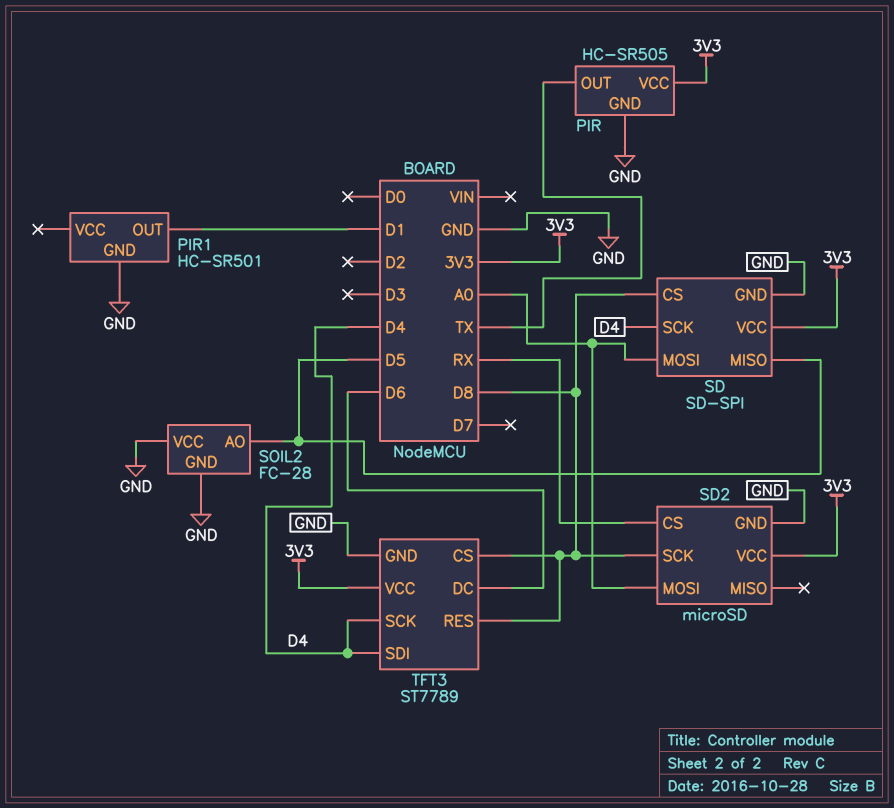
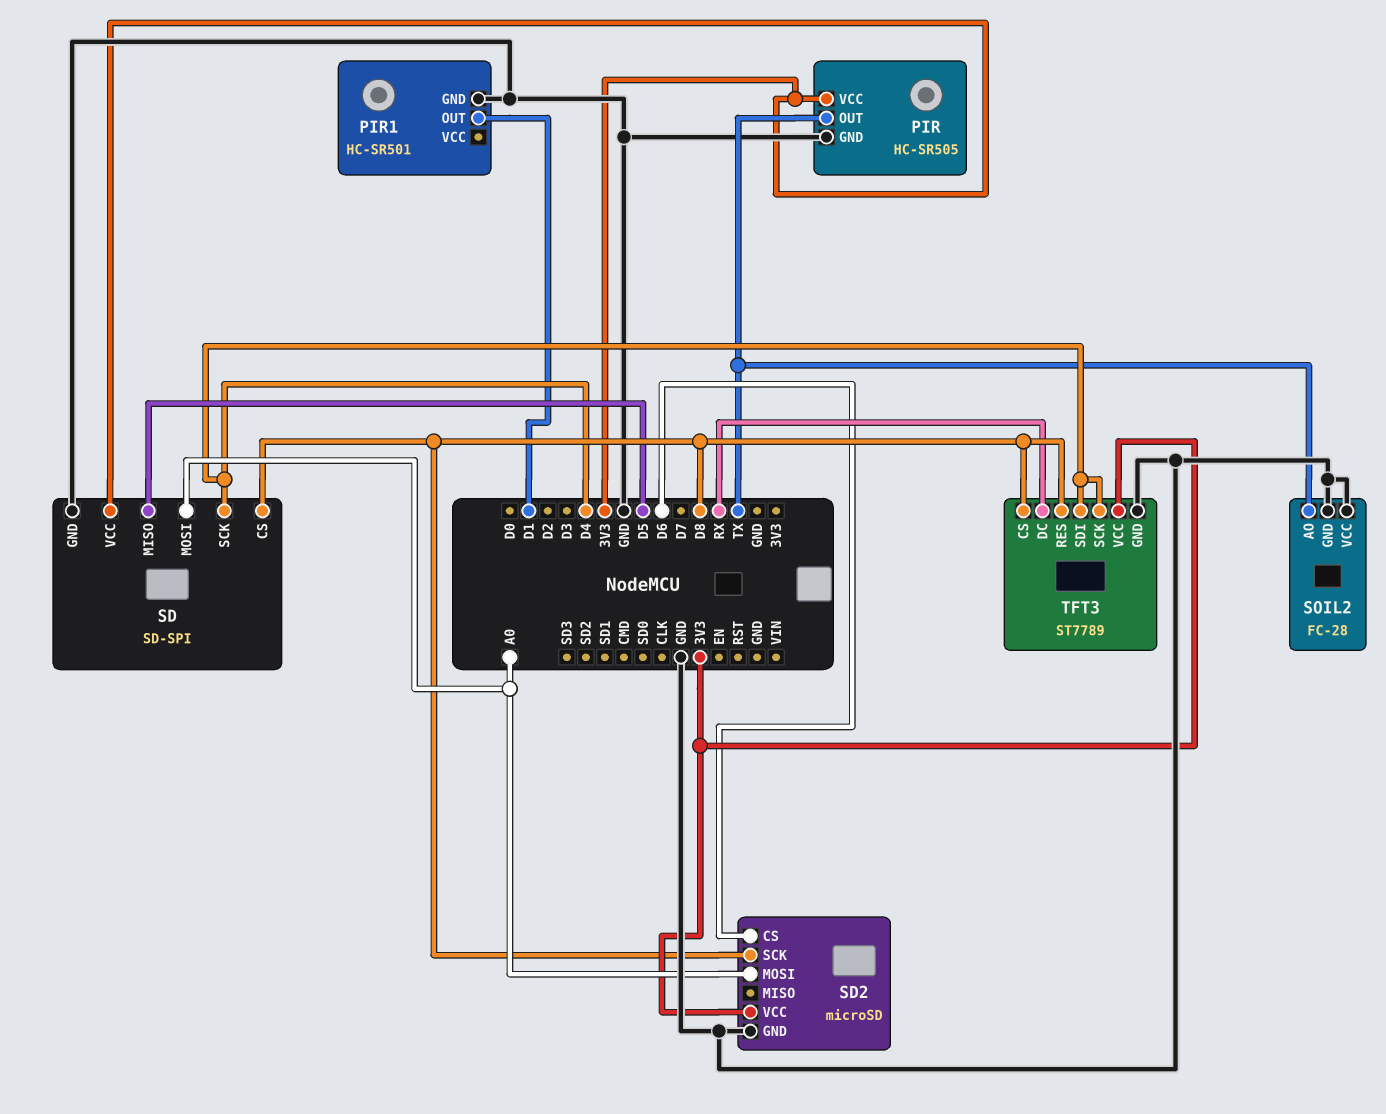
SD2 pin CS: RX -> D6
SOIL2 pin AO: D5 -> TX
TFT3 pin DC: D6 -> RX

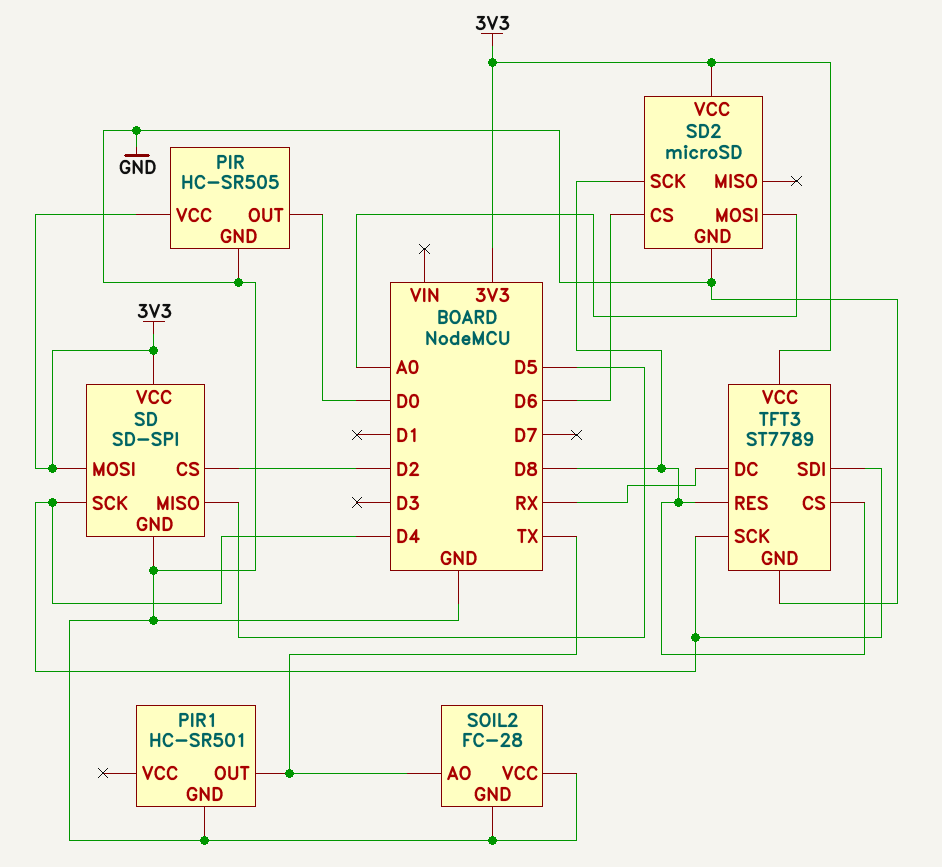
PIR pin OUT: TX -> D0
PIR1 pin OUT: D1 -> TX
SD pin CS: D8 -> D2
SD pin MOSI: A0 -> 3V3

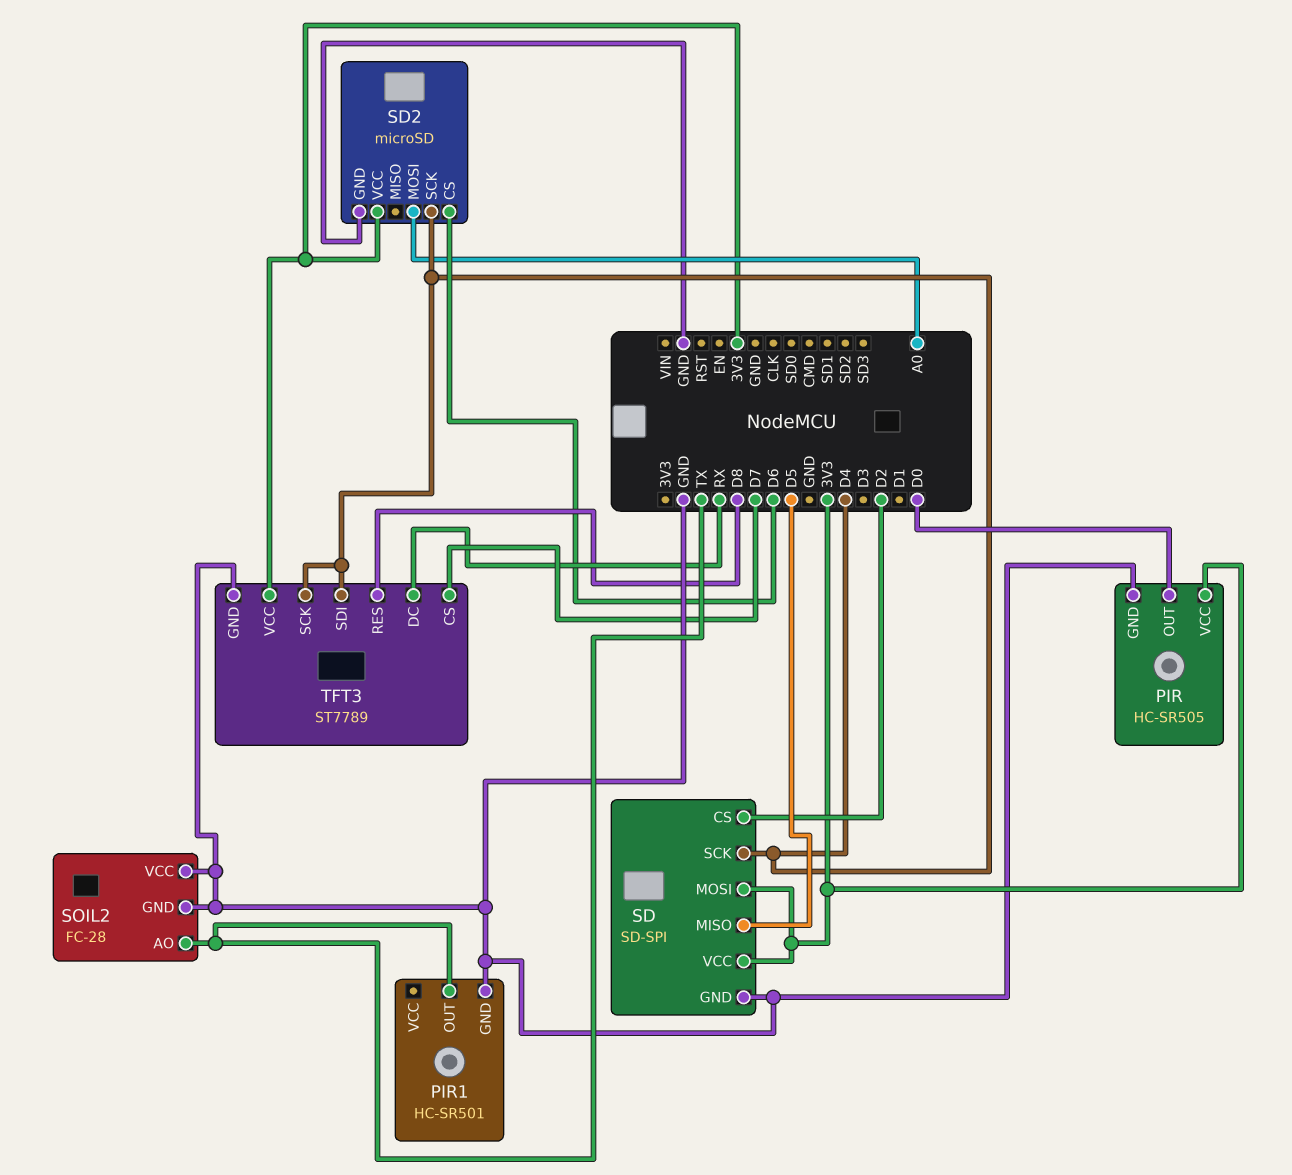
SD2 pin SCK: D8 -> D4
TFT3 pin CS: D8 -> D7

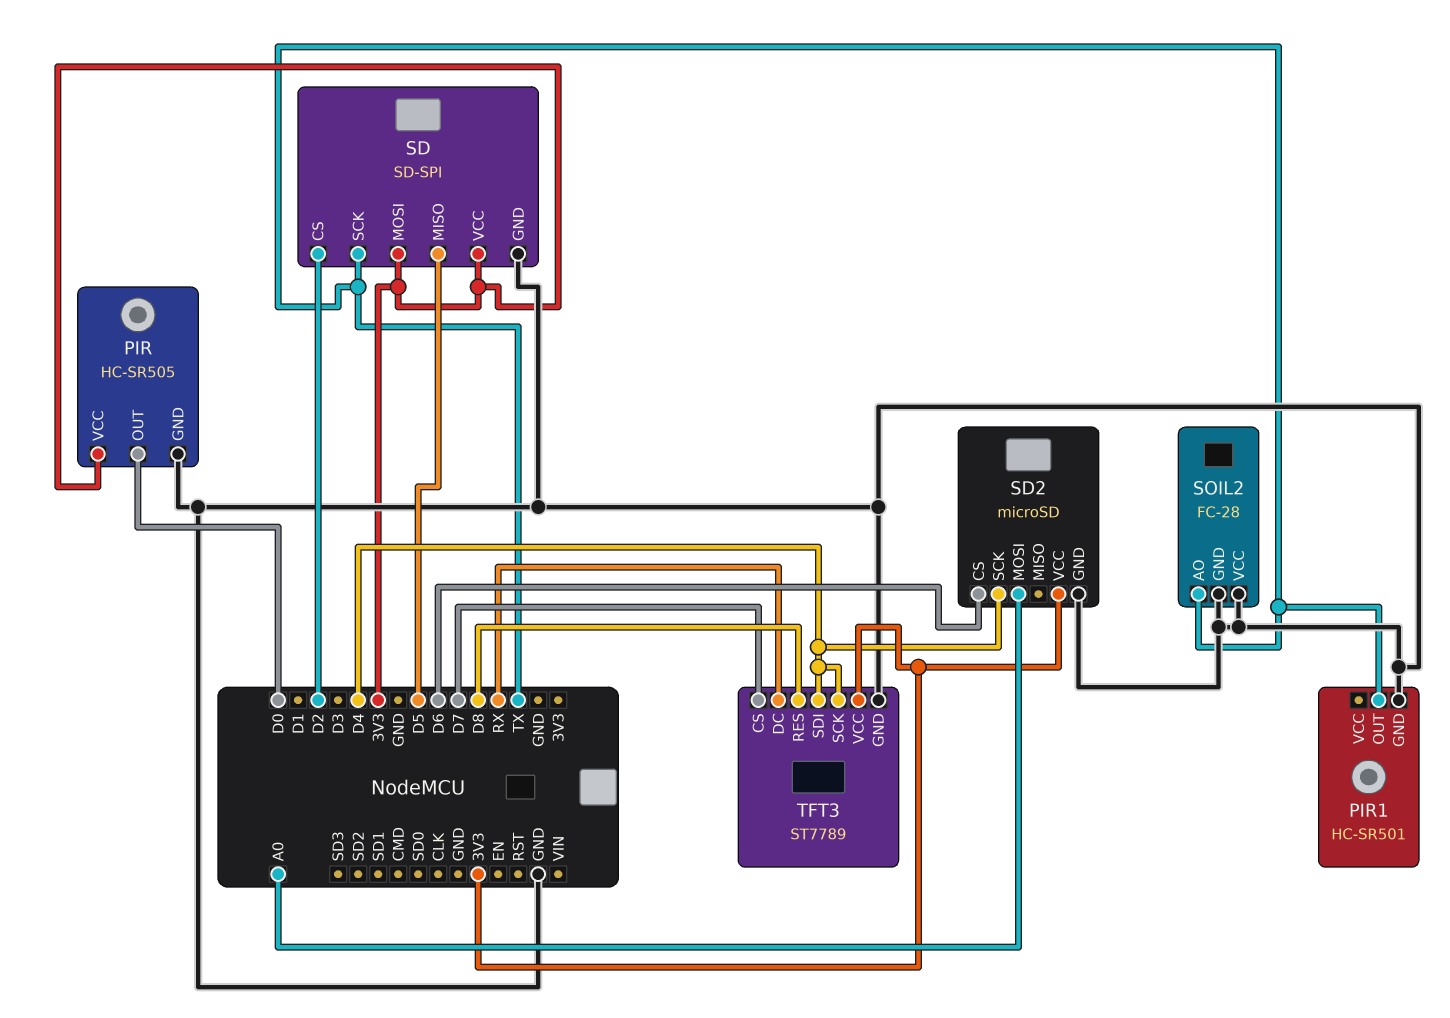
SD pin SCK: D4 -> TX

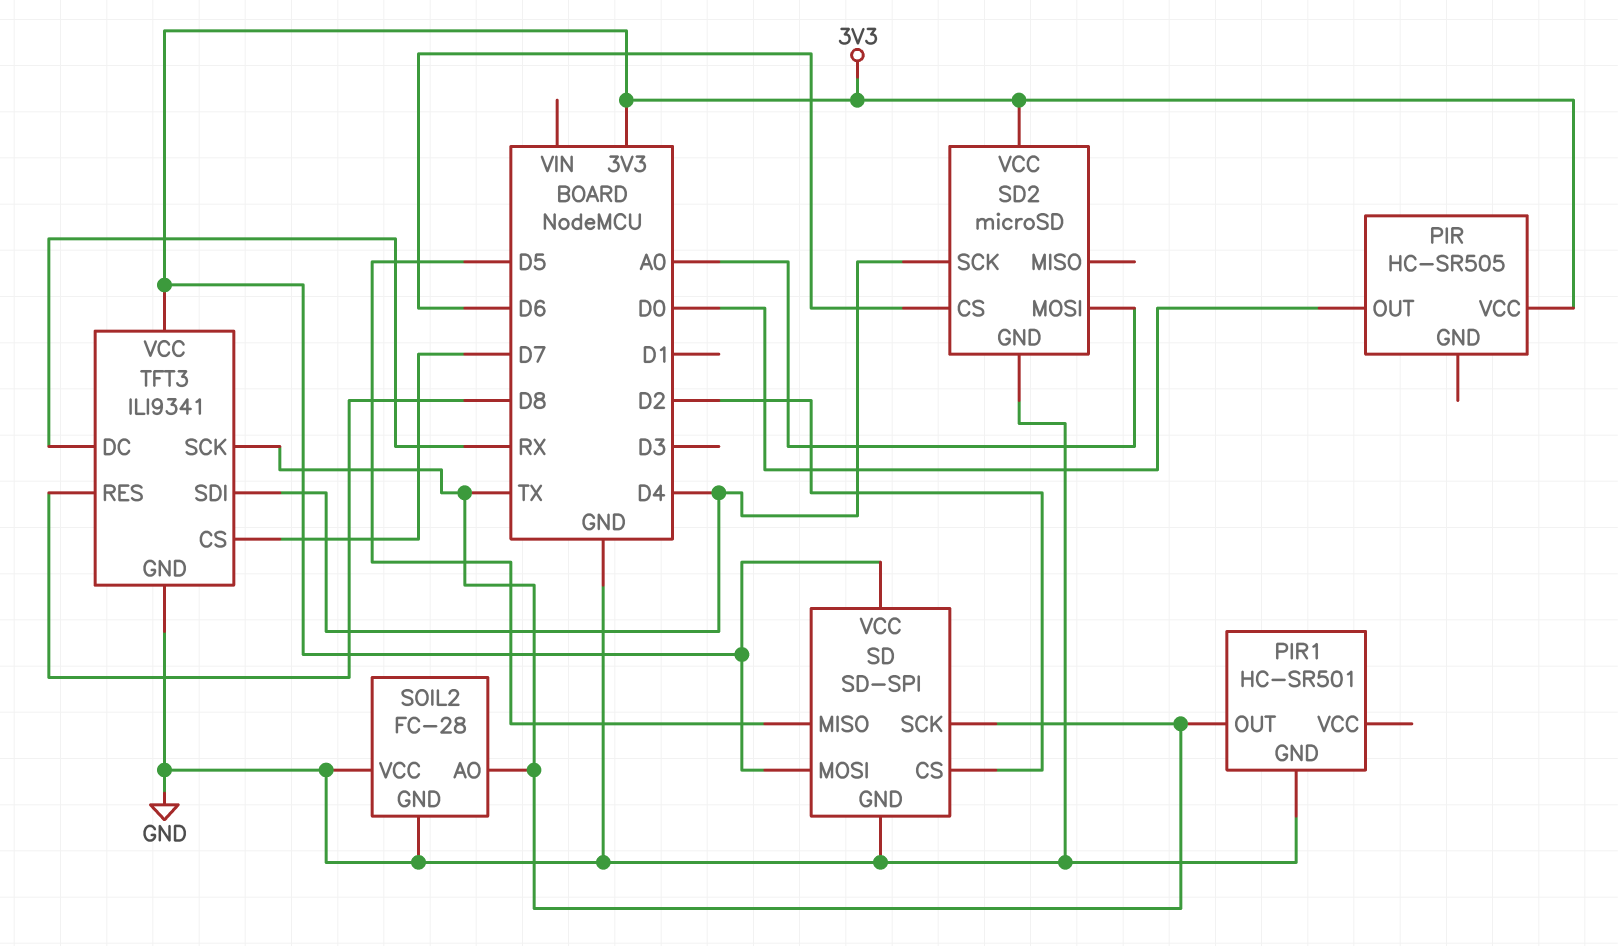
PIR pin GND: GND -> none
TFT3: ST7789 -> ILI9341
TFT3 pin SCK: D4 -> TX

